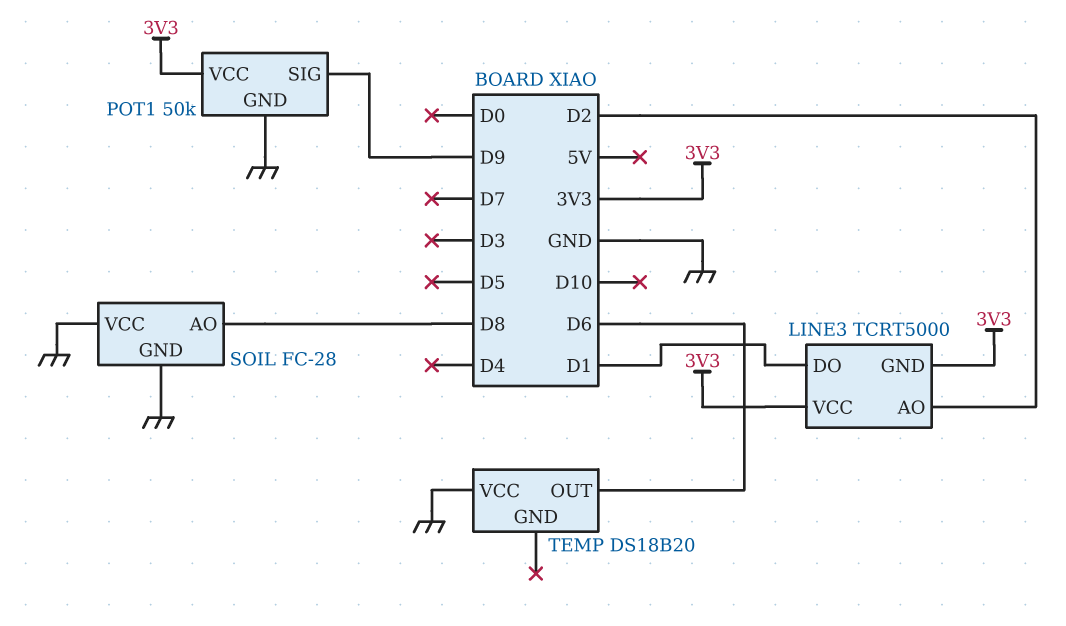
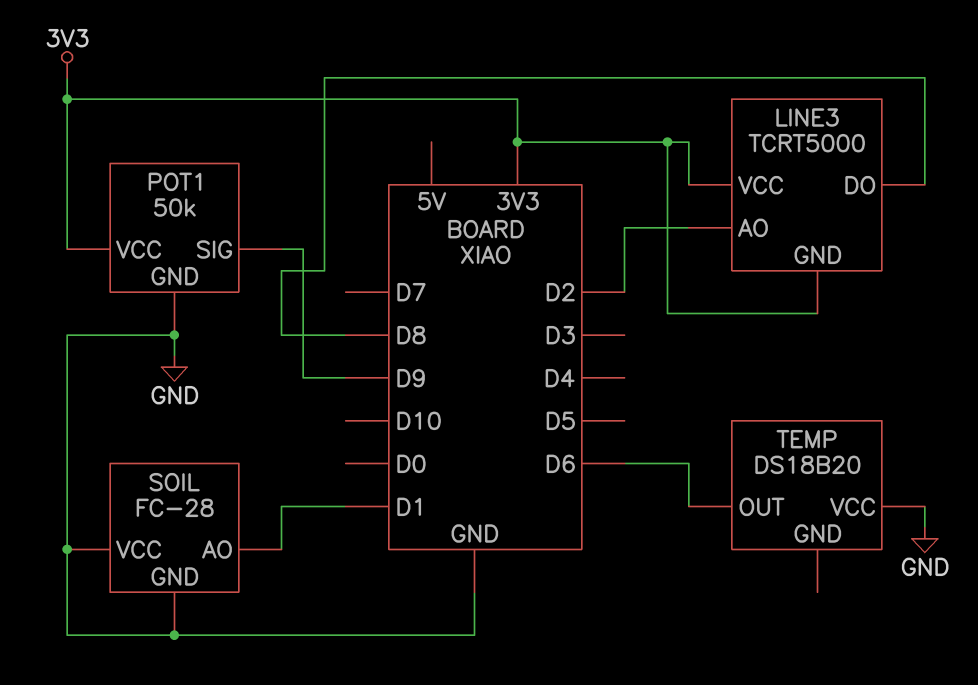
LINE3 pin DO: D1 -> D8
SOIL pin AO: D8 -> D1

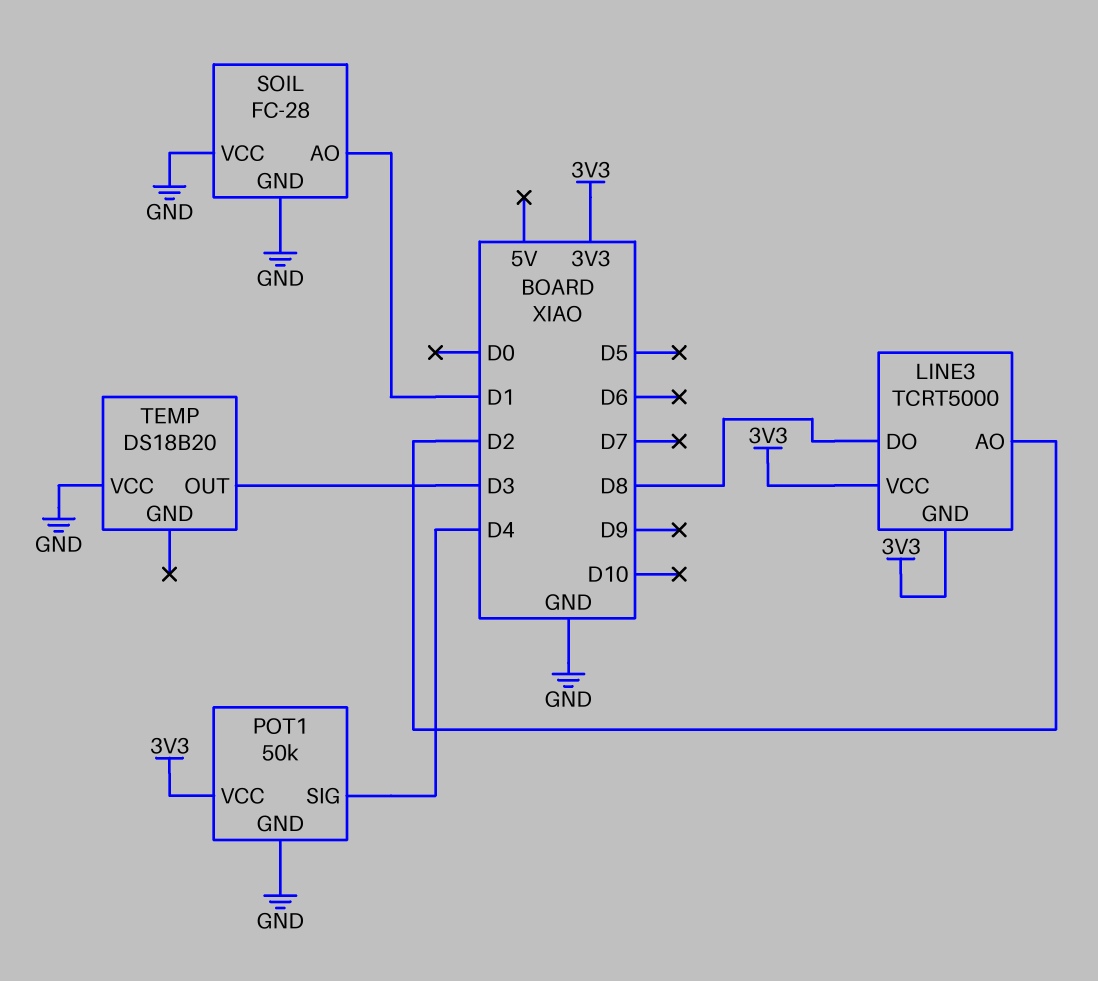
POT1 pin SIG: D9 -> D4
TEMP pin OUT: D6 -> D3

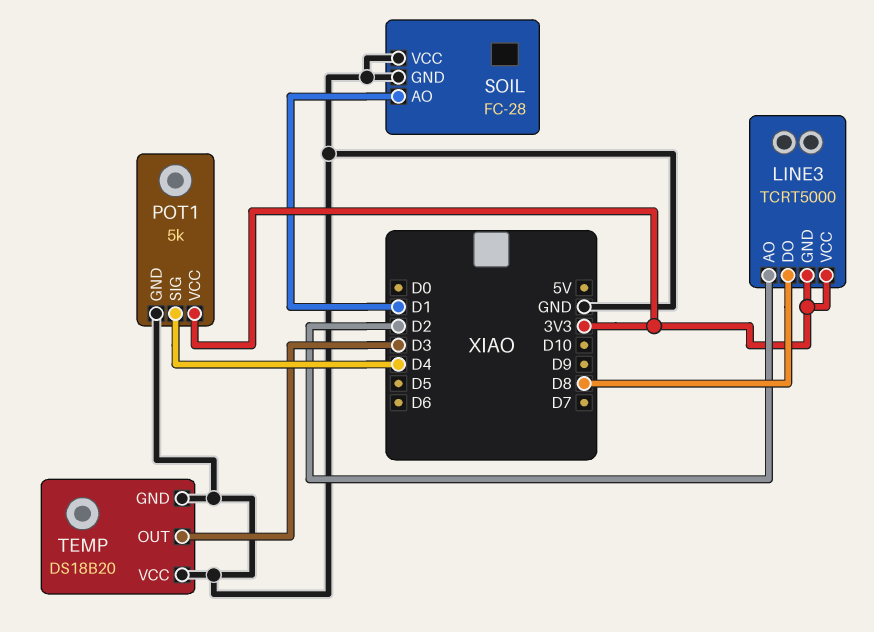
POT1: 50k -> 5k
TEMP pin GND: none -> GND

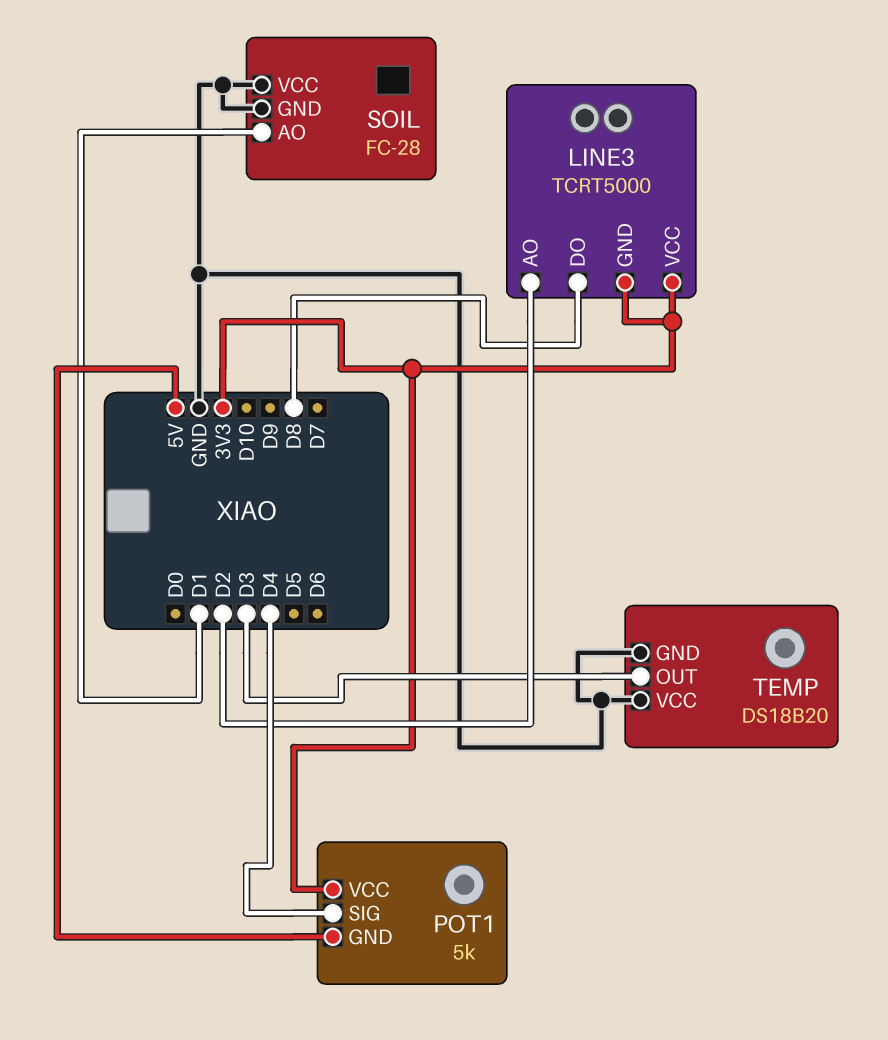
POT1 pin GND: GND -> 5V

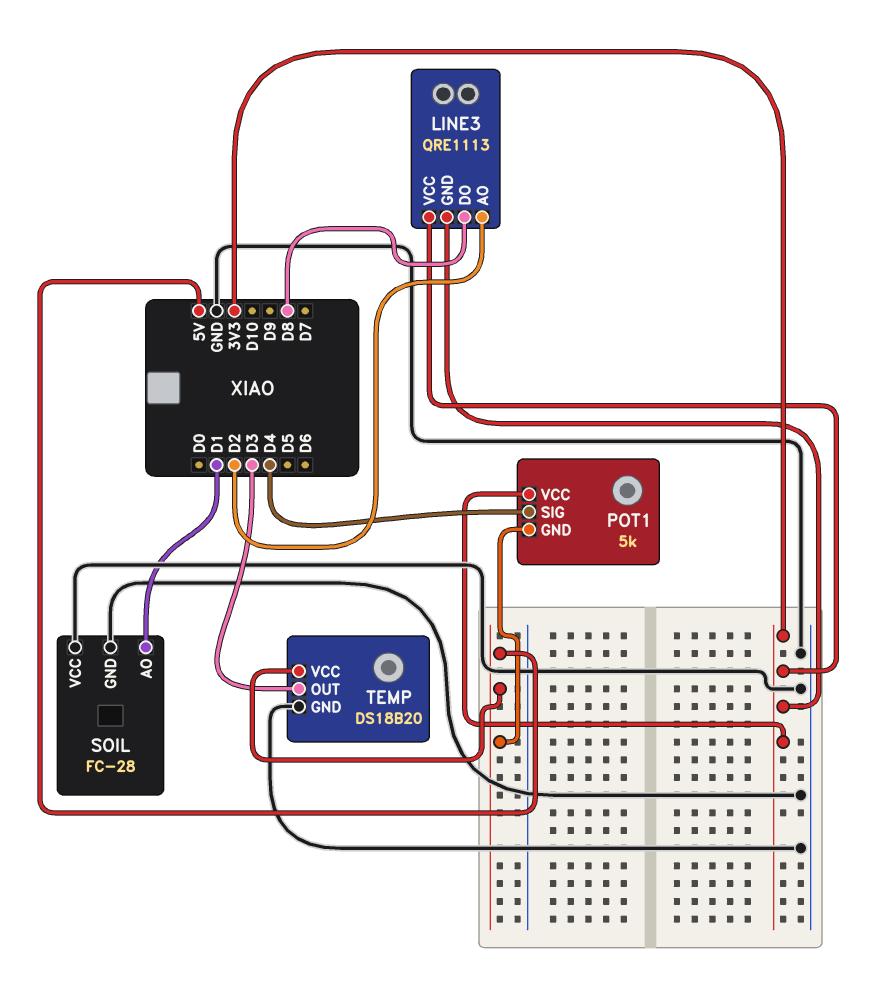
LINE3: TCRT5000 -> QRE1113
TEMP pin VCC: GND -> 5V

